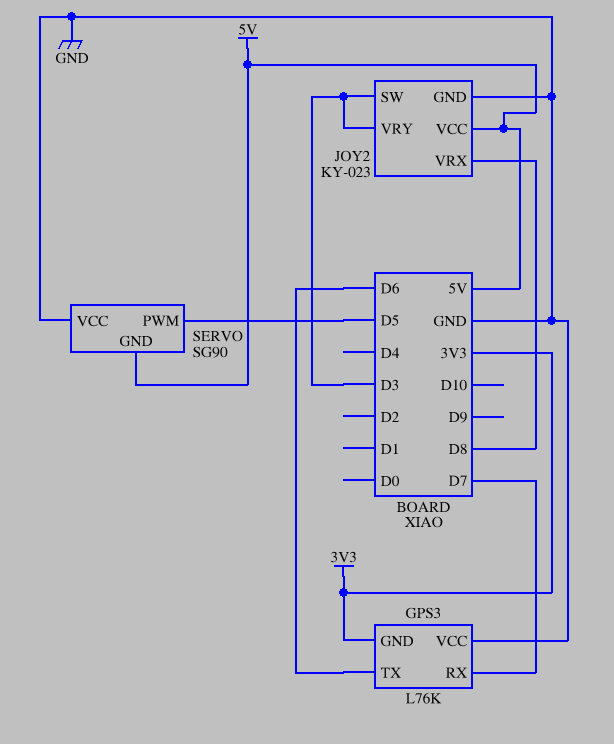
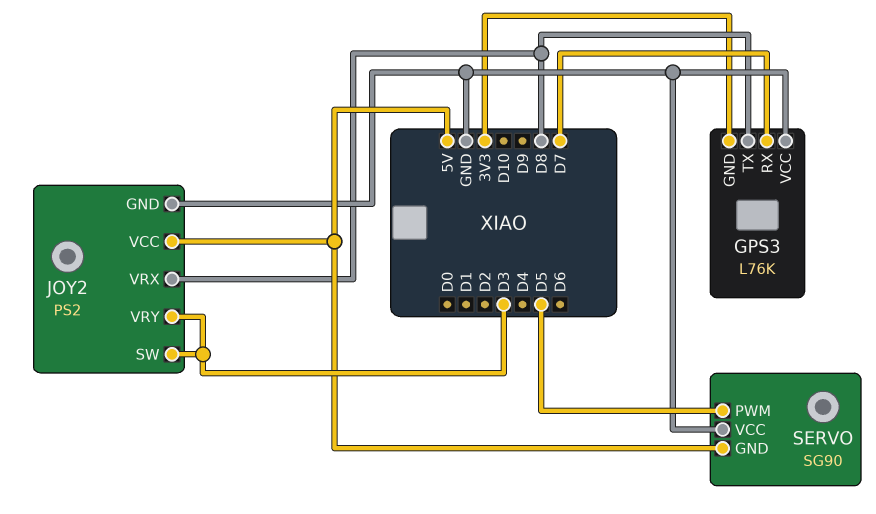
GPS3 pin TX: D6 -> D8
JOY2: KY-023 -> PS2

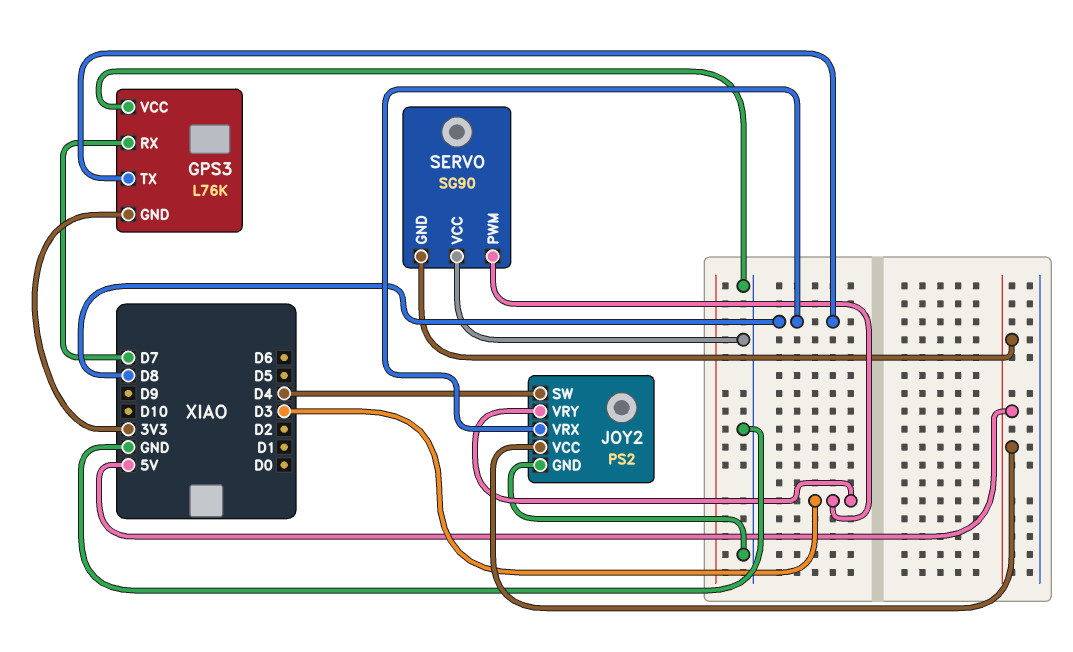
JOY2 pin SW: D3 -> D4
SERVO pin PWM: D5 -> D3

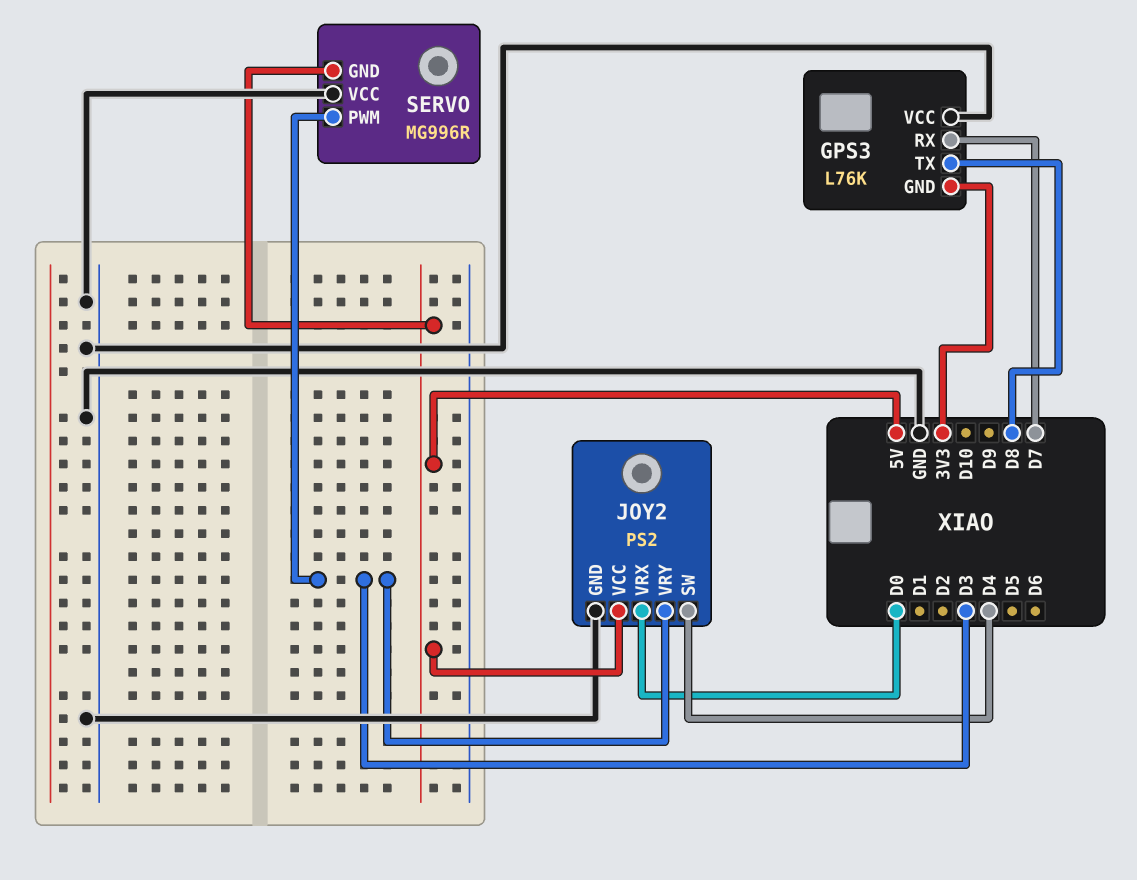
JOY2 pin VRX: D8 -> D0
SERVO: SG90 -> MG996R

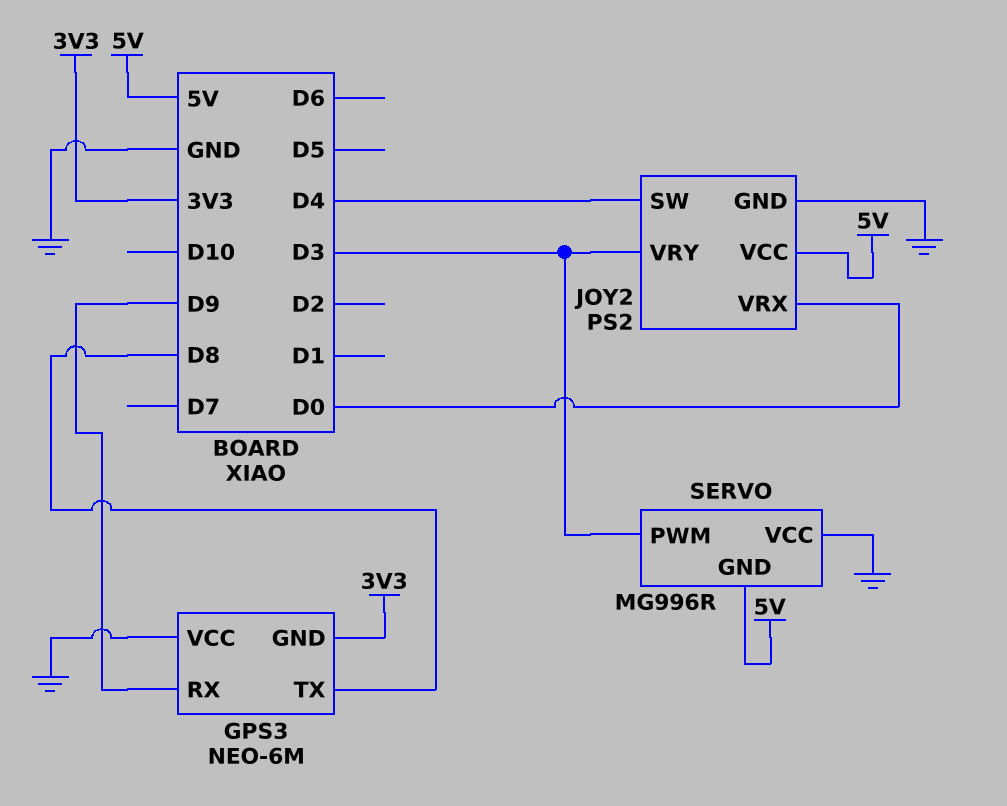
GPS3: L76K -> NEO-6M
GPS3 pin RX: D7 -> D9

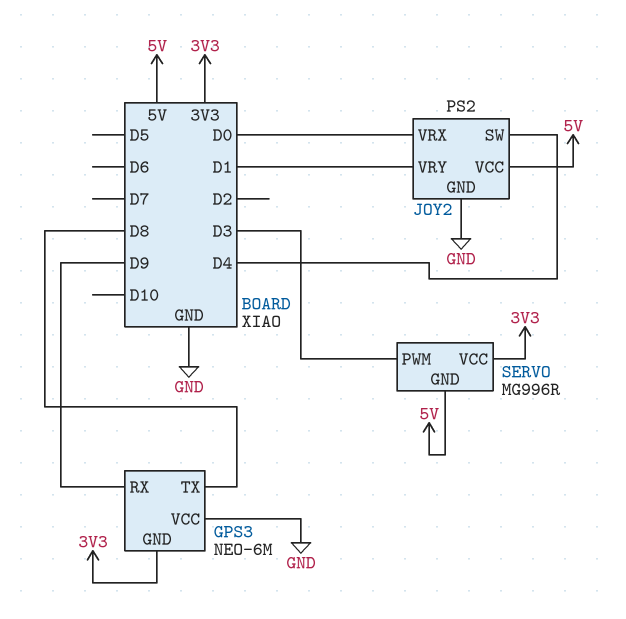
JOY2 pin VRY: D3 -> D1
SERVO pin VCC: GND -> 3V3

